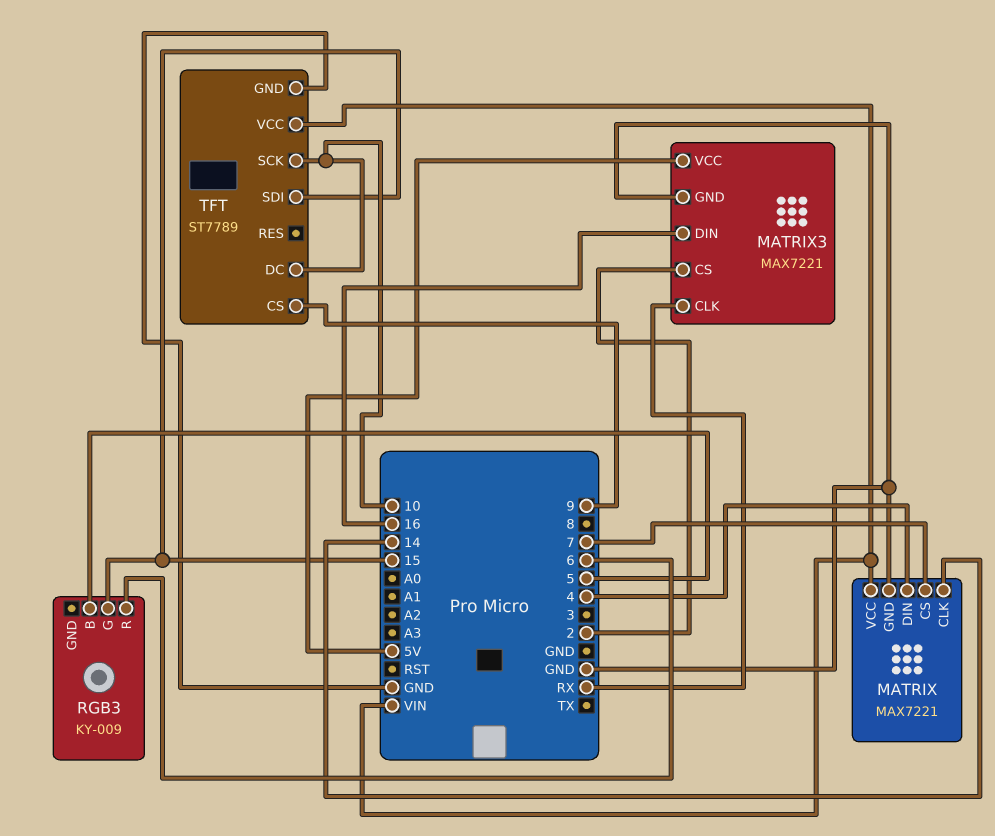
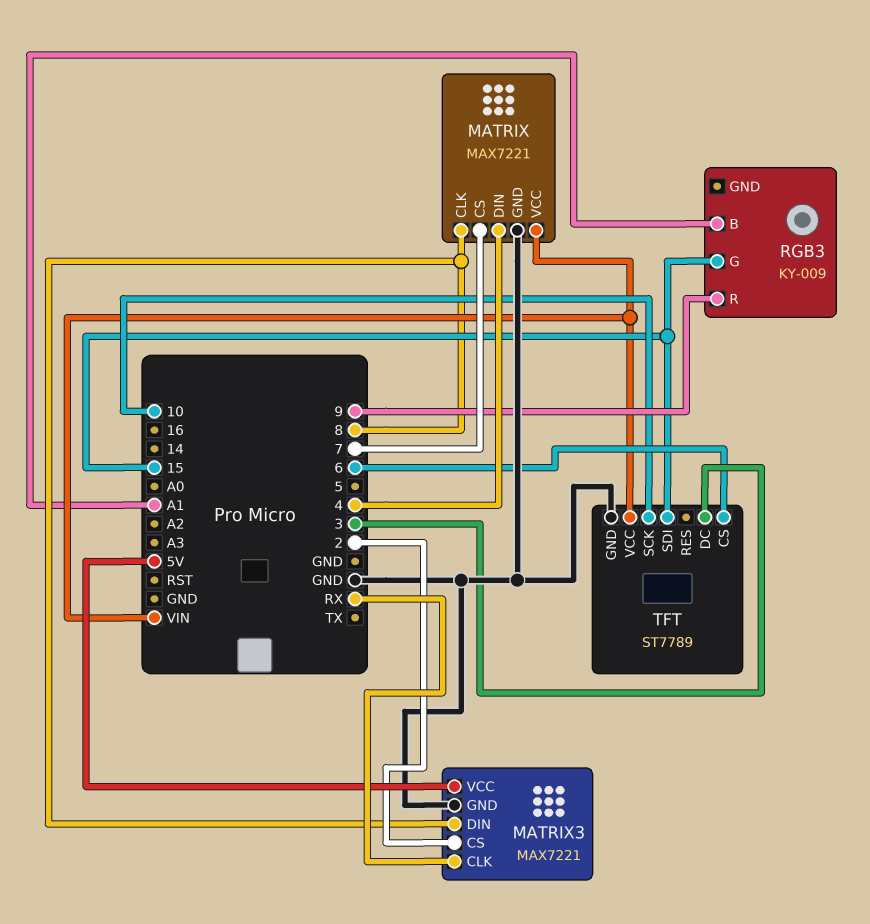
MATRIX pin CLK: 14 -> 8
MATRIX3 pin DIN: 16 -> 8
RGB3 pin B: 5 -> A1
RGB3 pin R: 6 -> 9
TFT pin CS: 9 -> 6
TFT pin DC: 10 -> 3

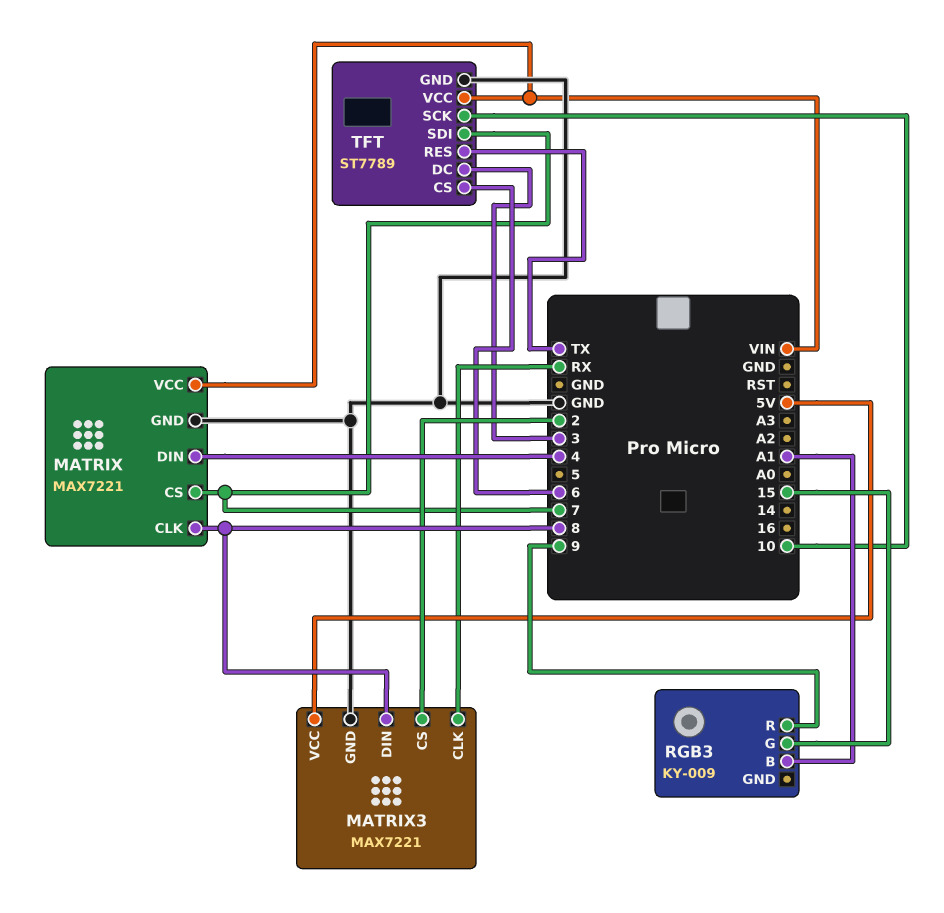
TFT pin RES: none -> TX
TFT pin SDI: 15 -> 7

